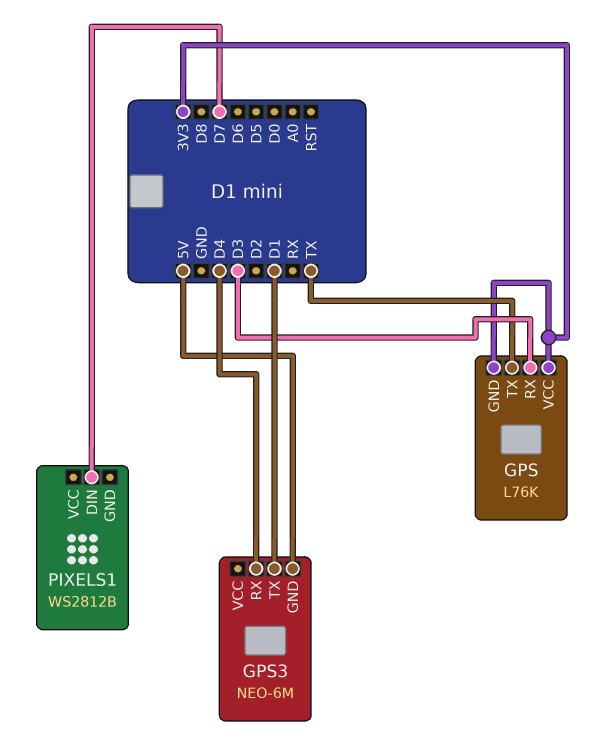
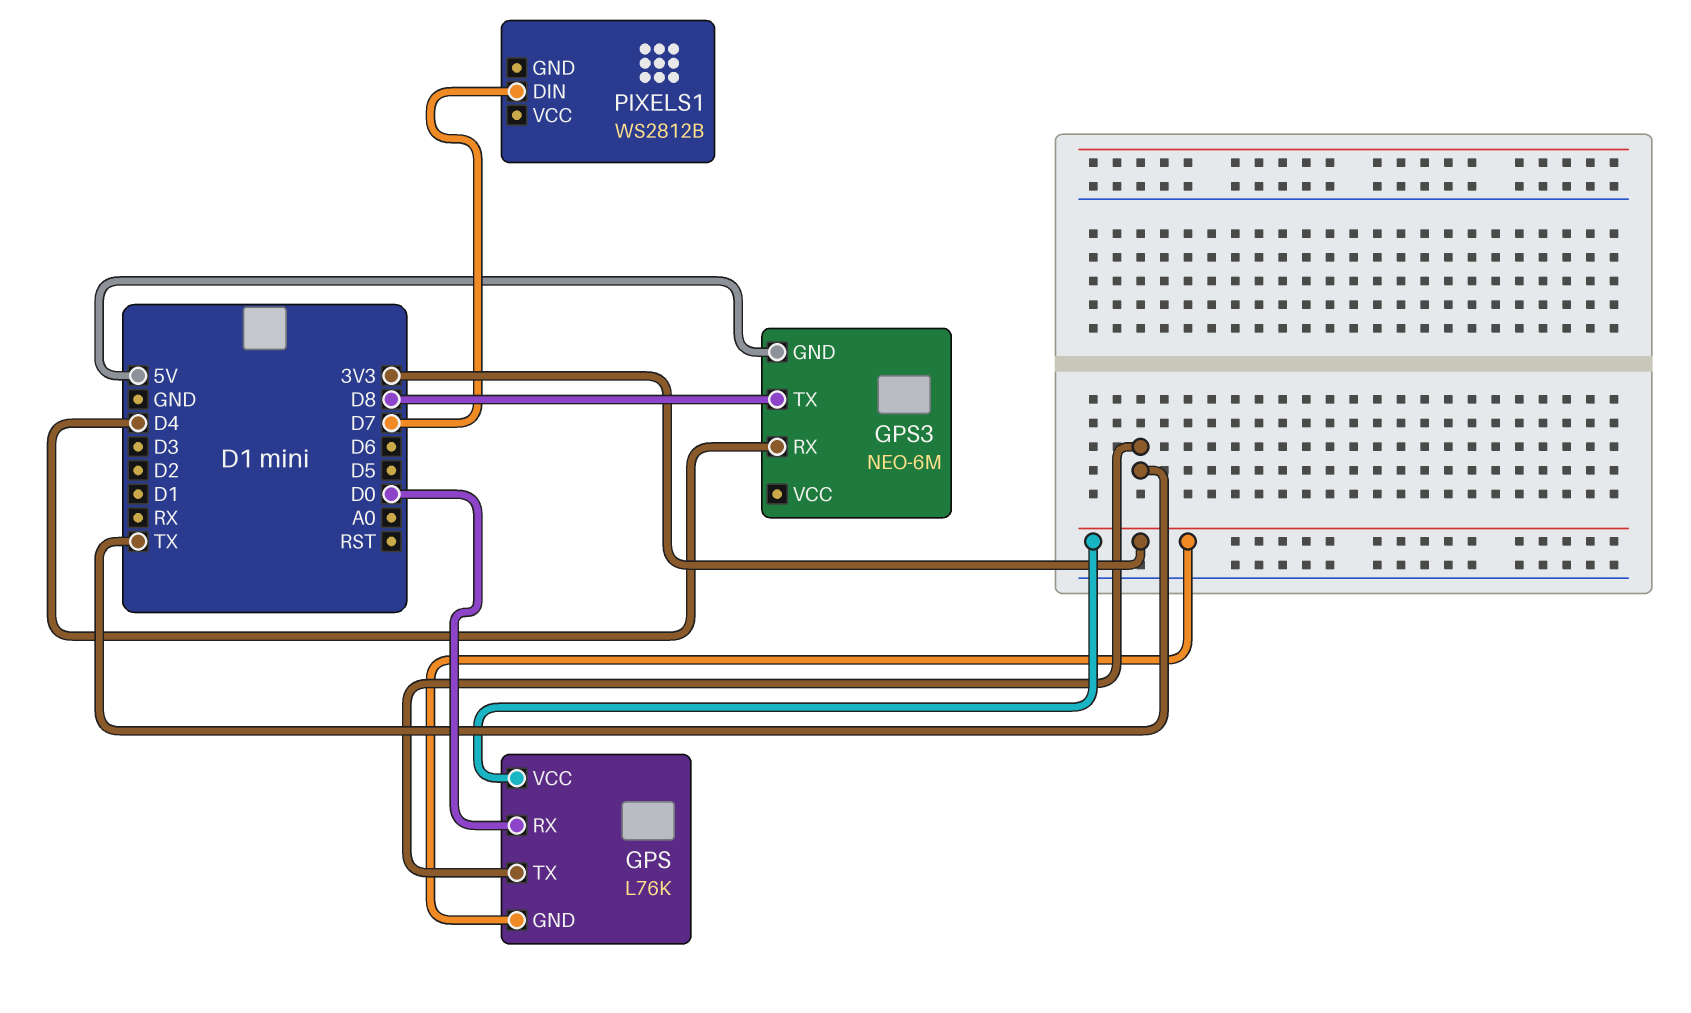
GPS pin RX: D3 -> D0
GPS3 pin TX: D1 -> D8

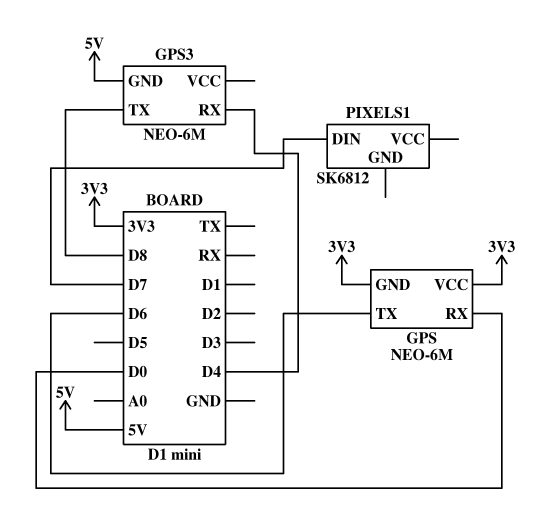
GPS: L76K -> NEO-6M
GPS pin TX: TX -> D6
PIXELS1: WS2812B -> SK6812

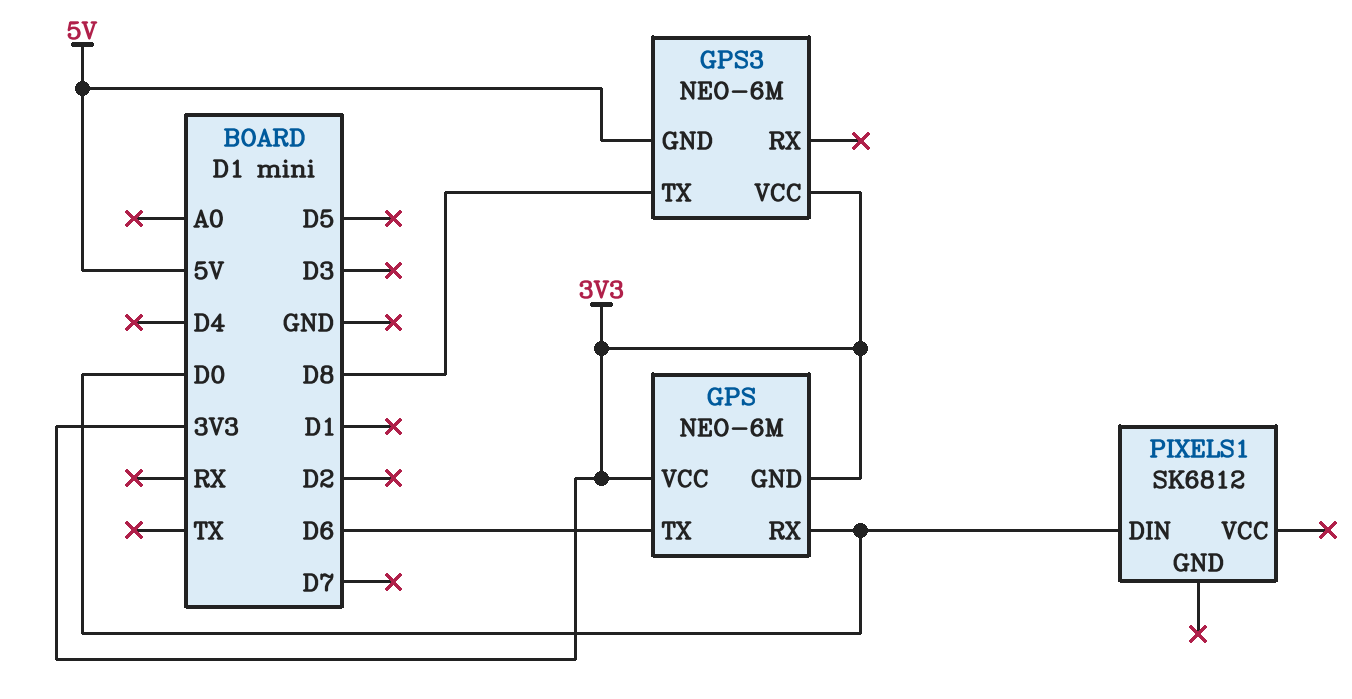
GPS3 pin RX: D4 -> none
GPS3 pin VCC: none -> 3V3
PIXELS1 pin DIN: D7 -> D0

